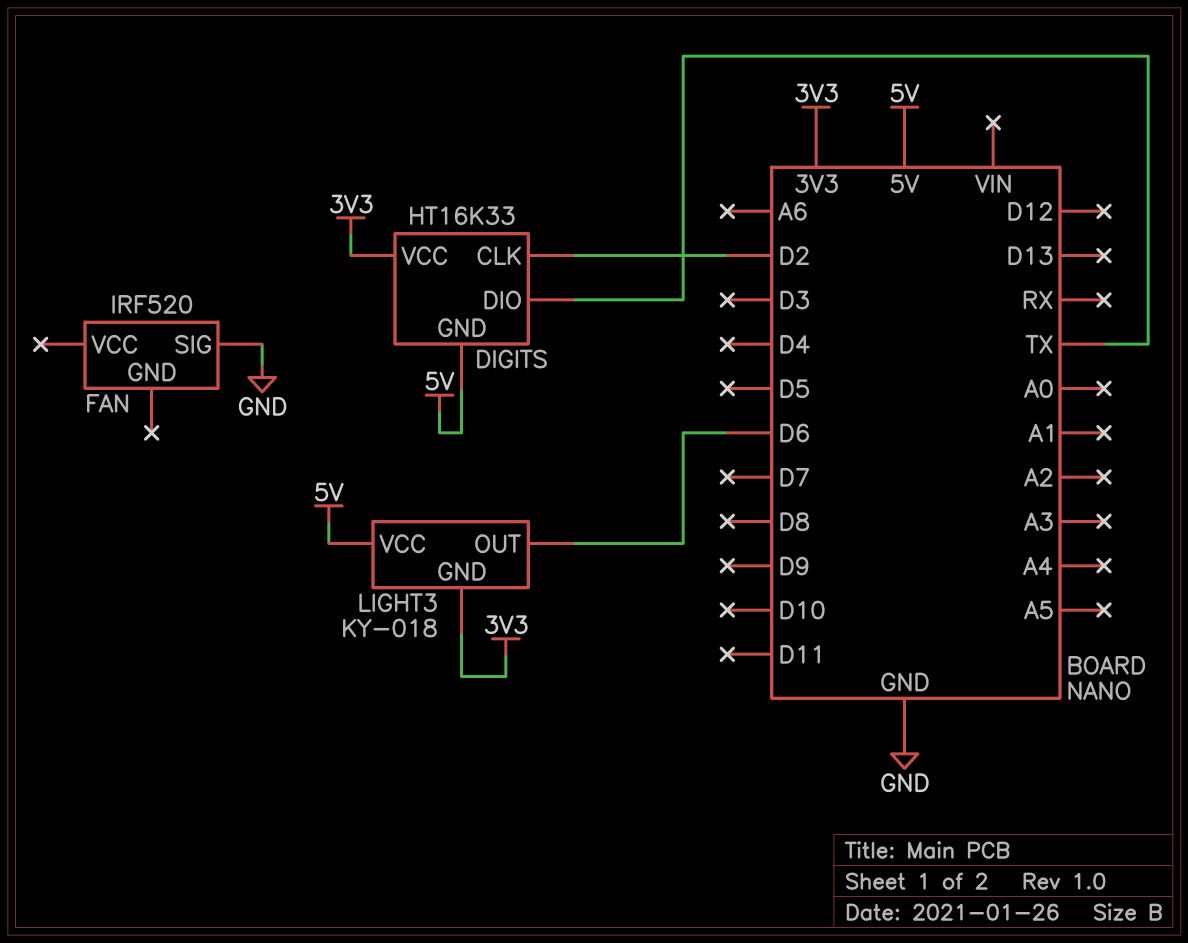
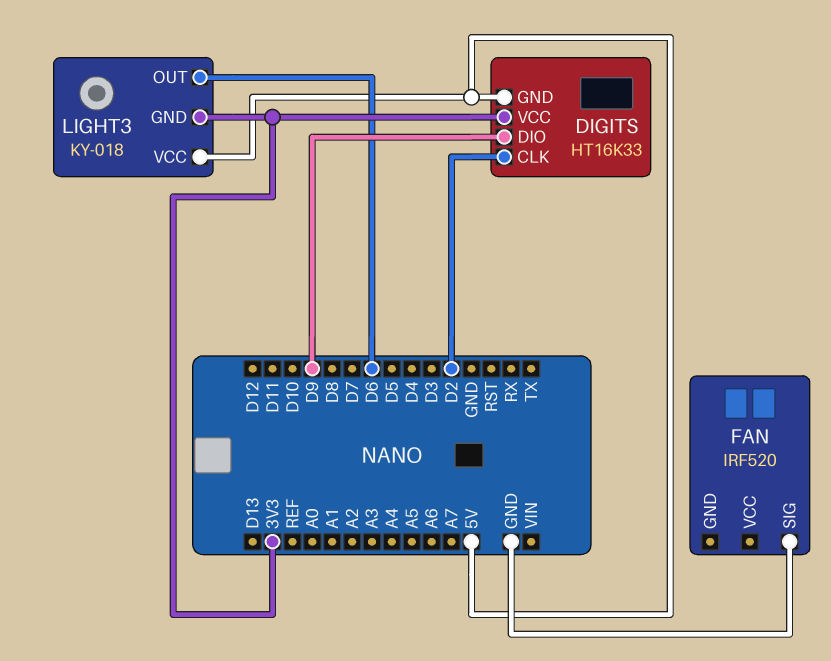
DIGITS pin DIO: TX -> D9

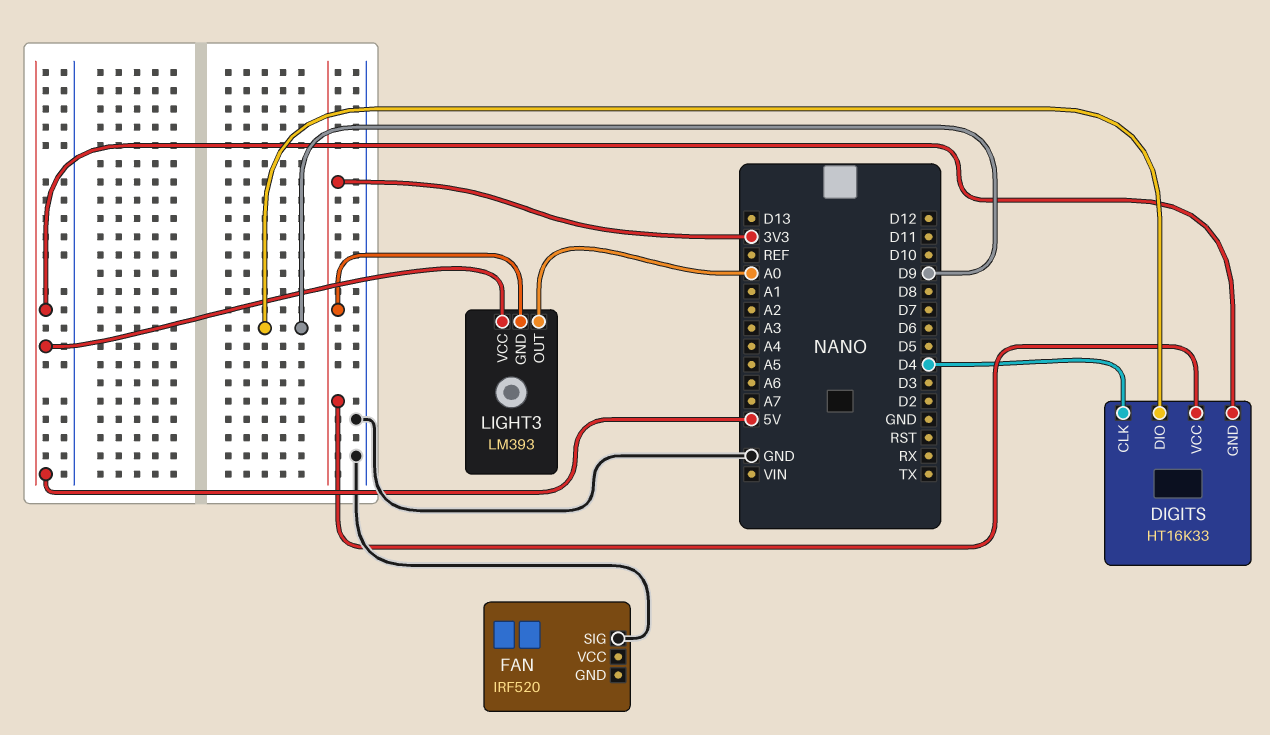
DIGITS pin CLK: D2 -> D4
LIGHT3: KY-018 -> LM393
LIGHT3 pin OUT: D6 -> A0

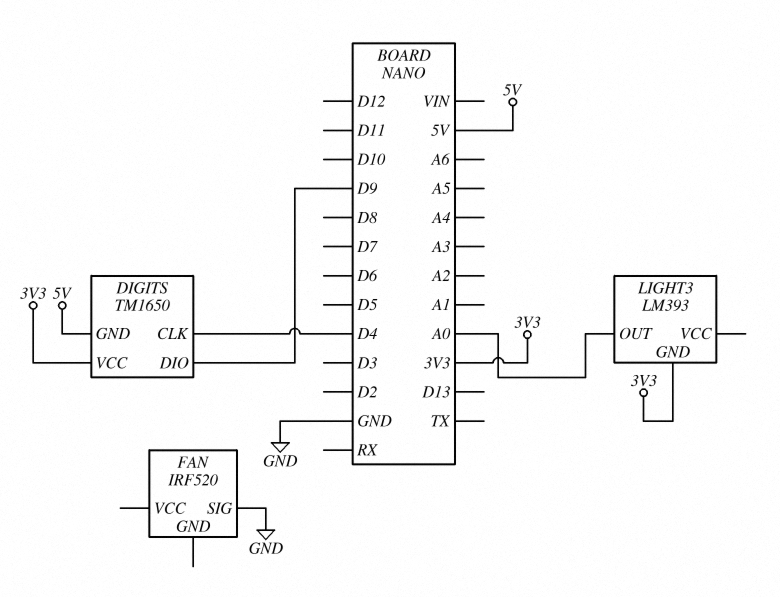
DIGITS: HT16K33 -> TM1650
LIGHT3 pin VCC: 5V -> none

